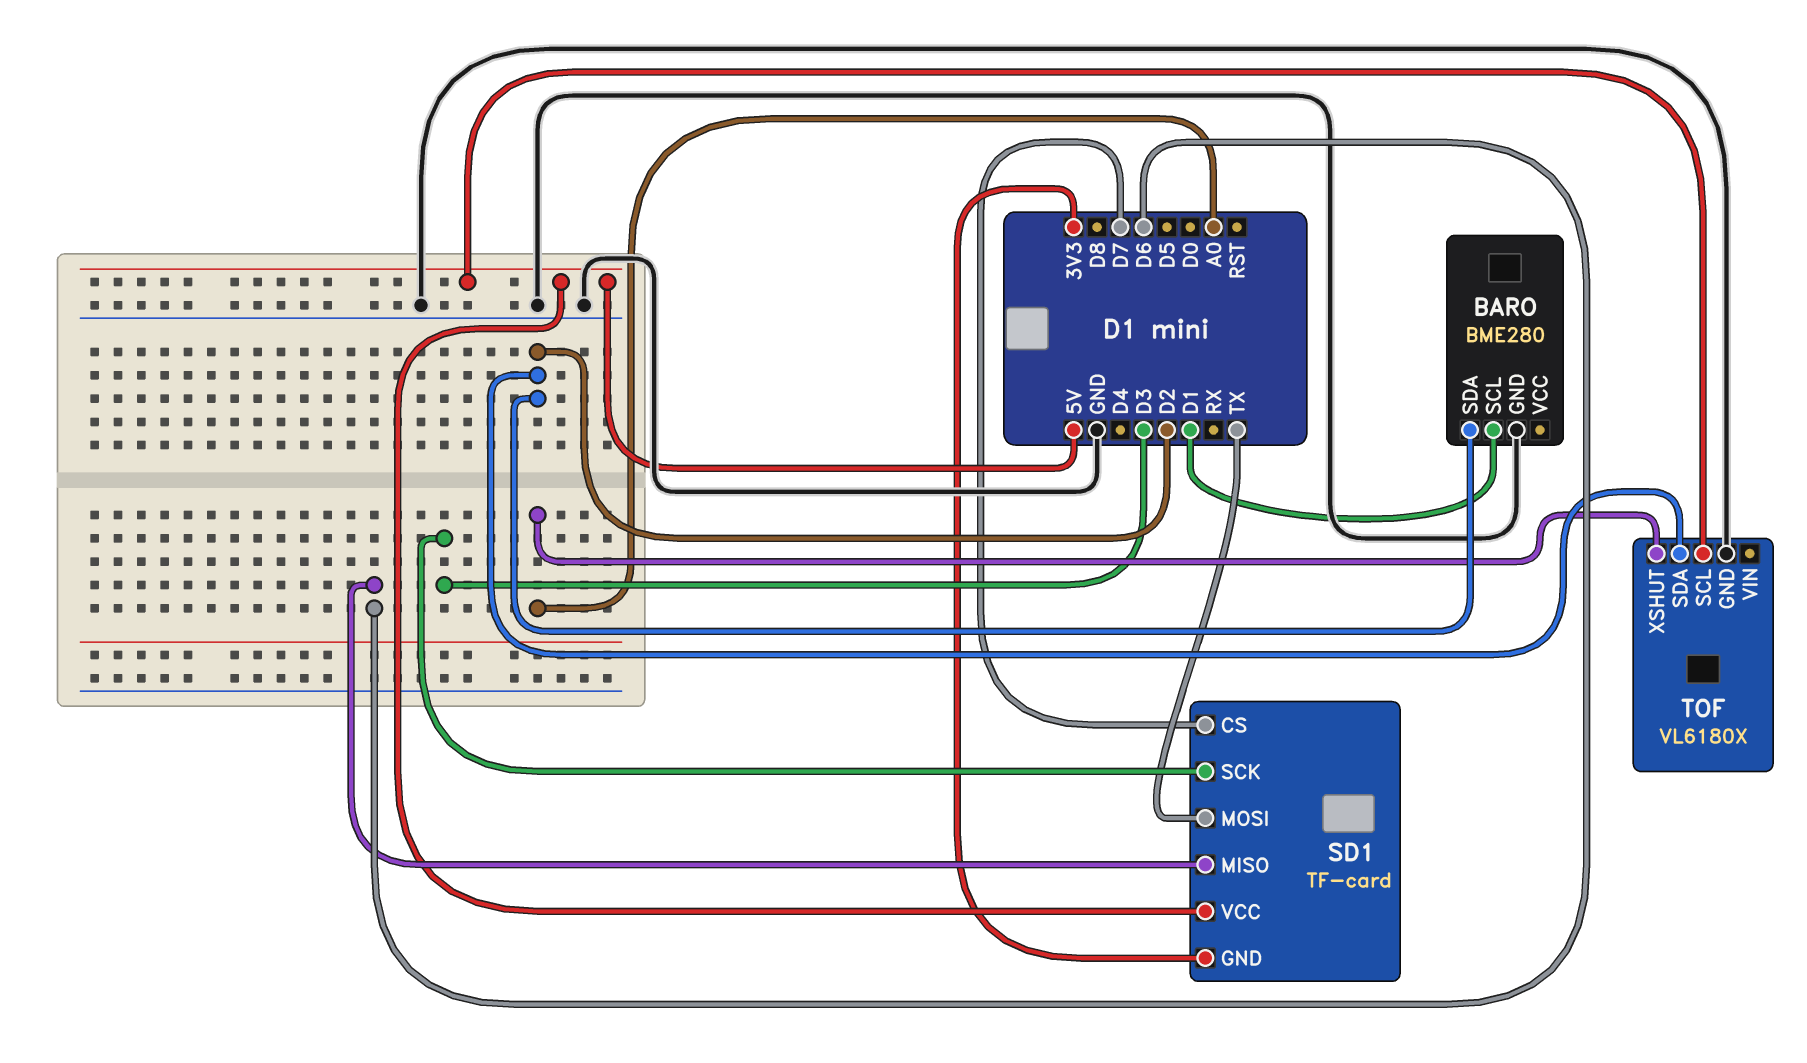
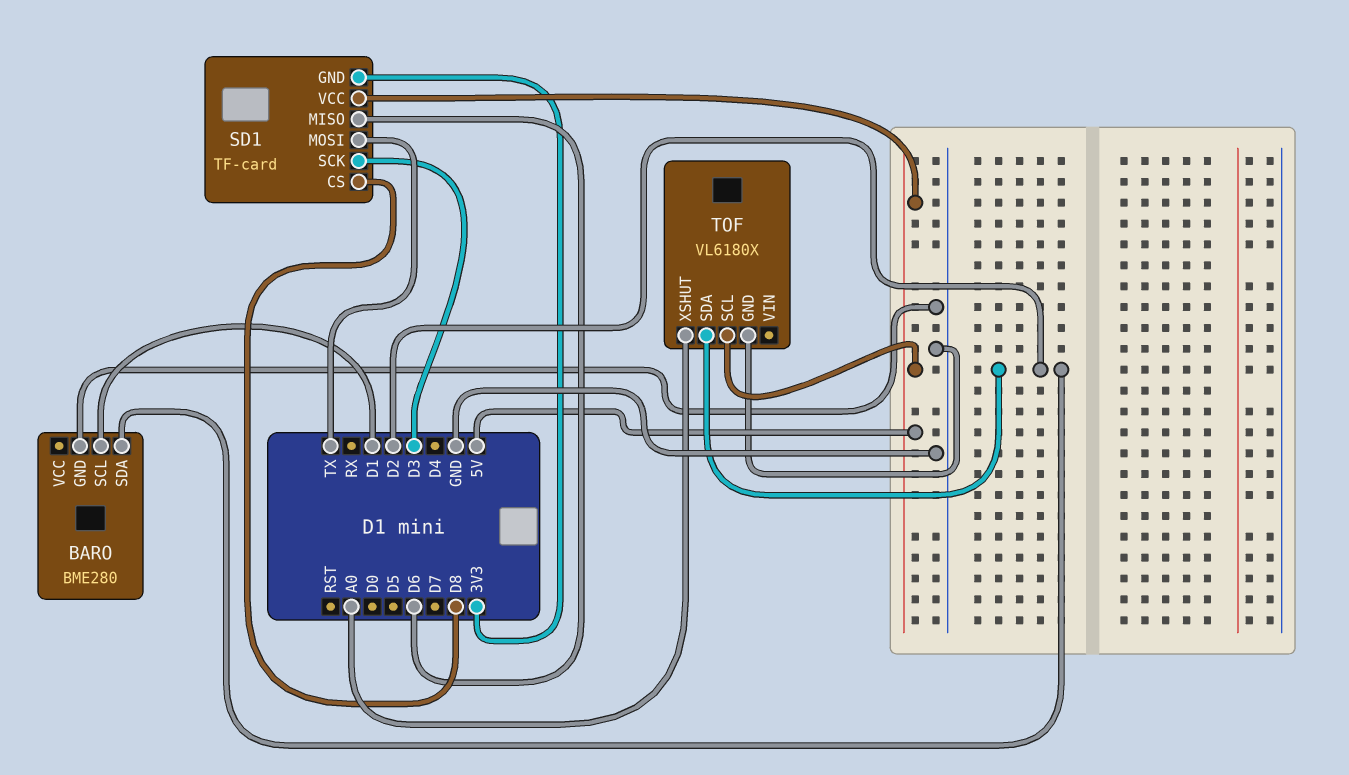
SD1 pin CS: D7 -> D8

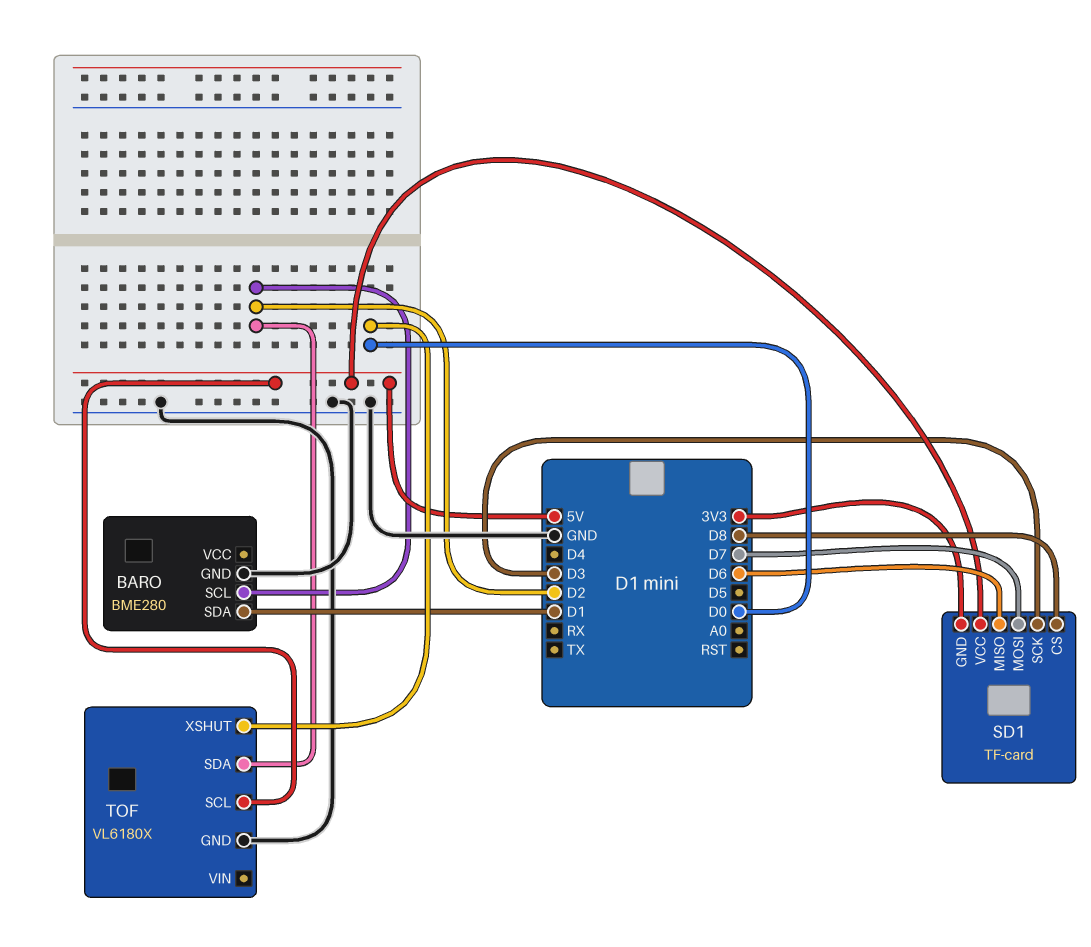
BARO pin SCL: D1 -> D2
BARO pin SDA: D2 -> D1
SD1 pin MOSI: TX -> D7
TOF pin XSHUT: A0 -> D0

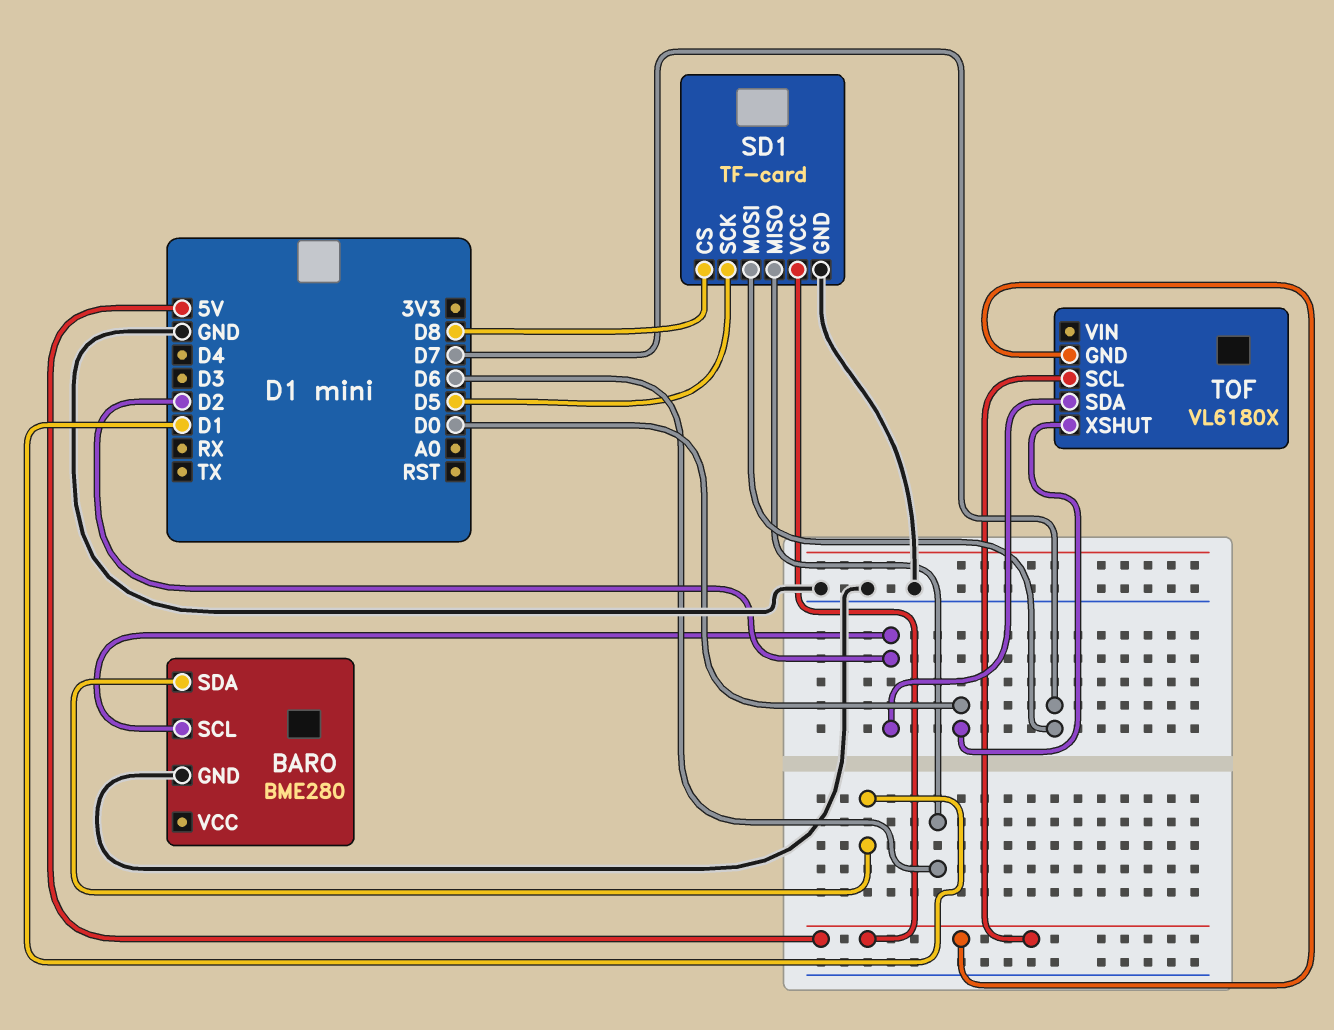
SD1 pin GND: 3V3 -> GND
SD1 pin SCK: D3 -> D5
TOF pin GND: GND -> 5V

